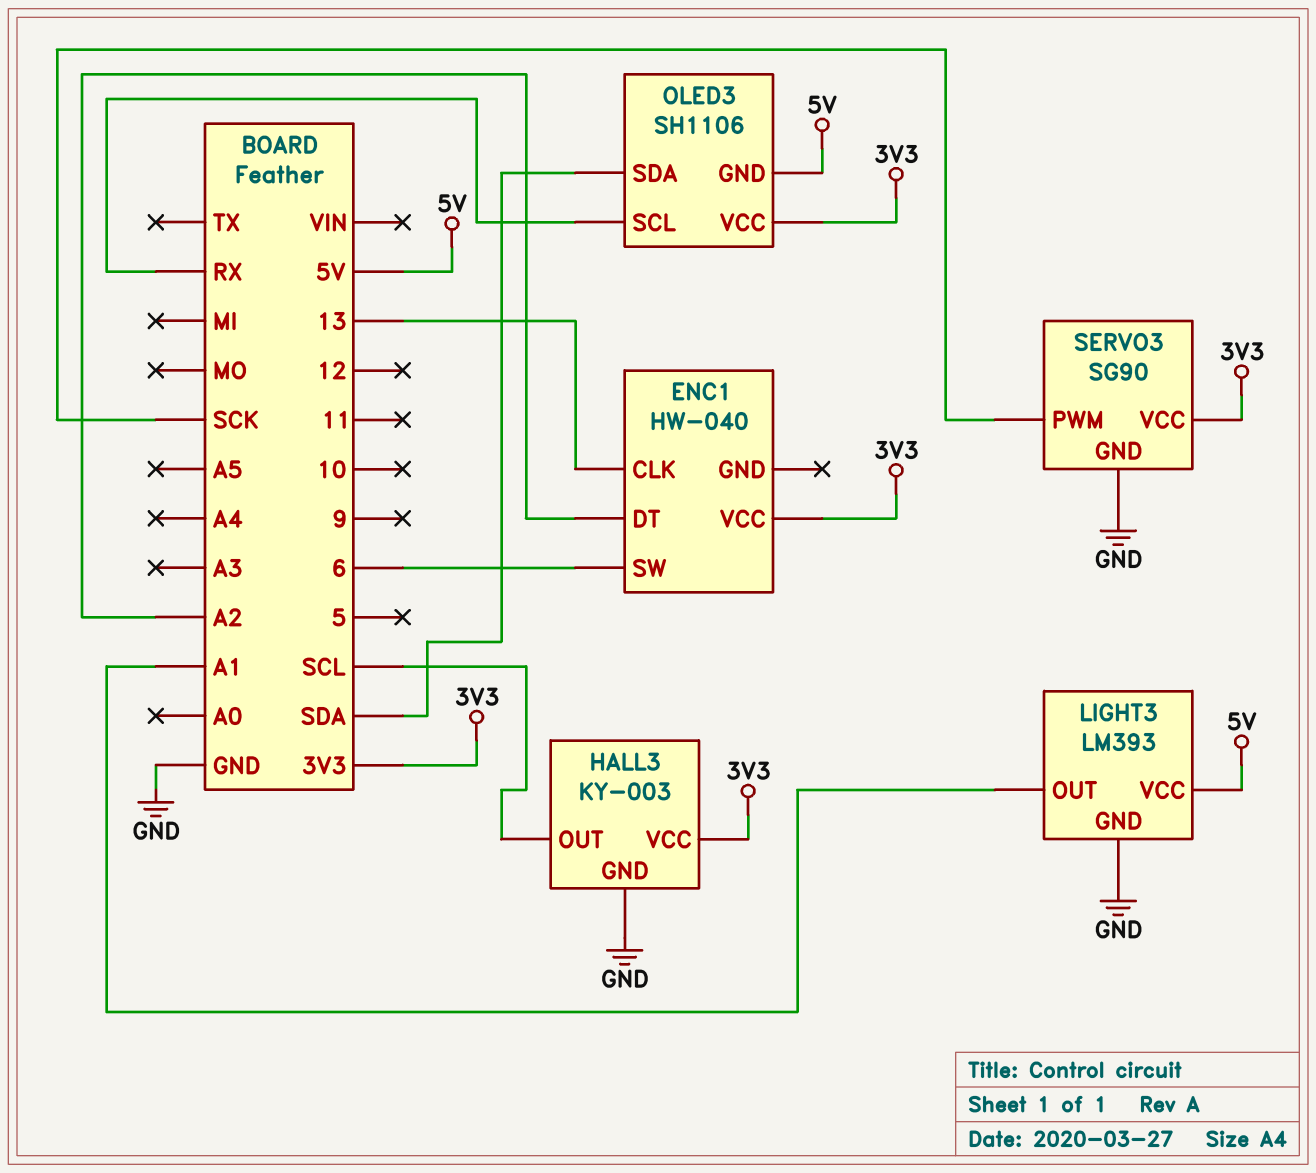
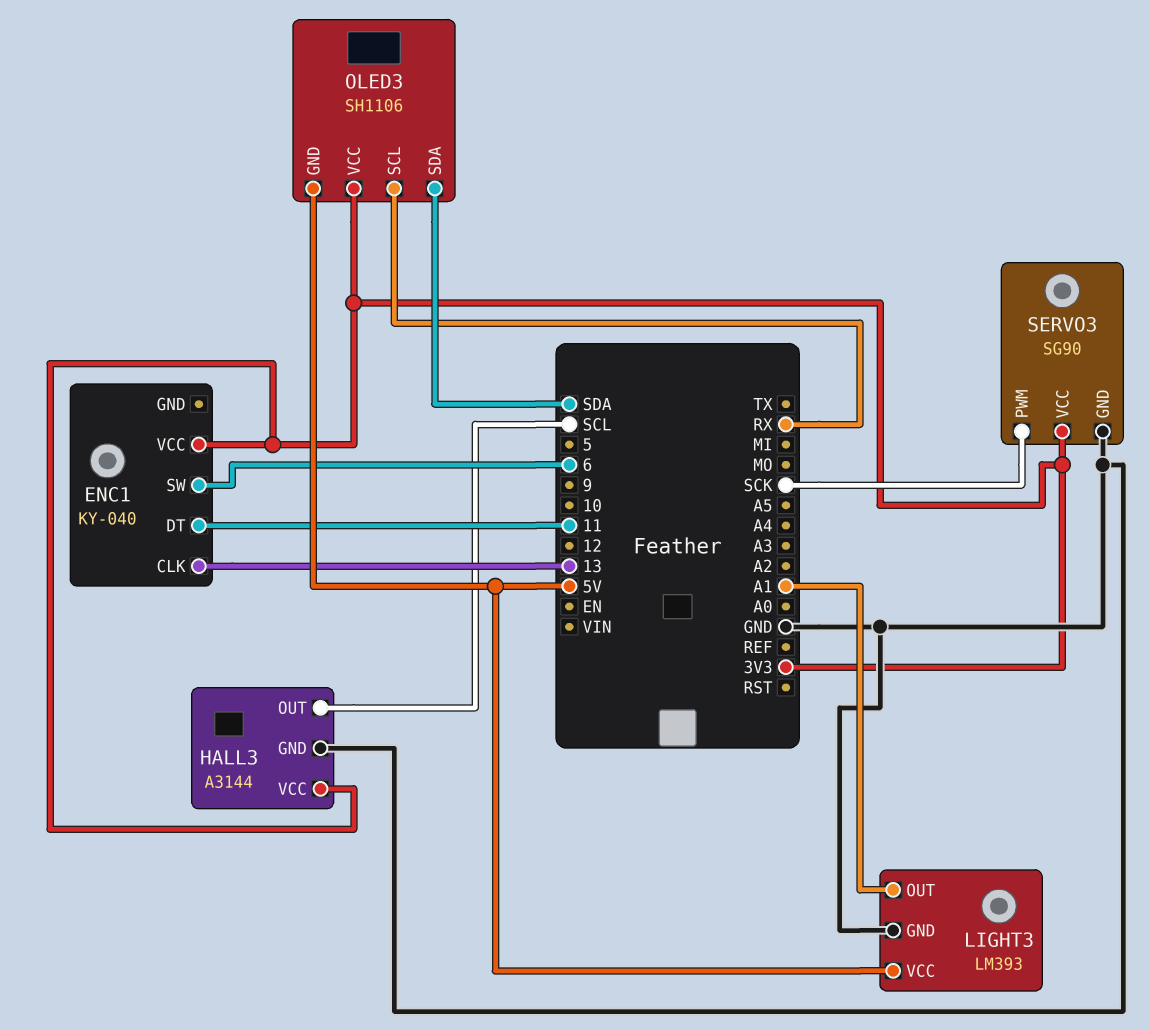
ENC1: HW-040 -> KY-040
ENC1 pin DT: A2 -> 11
HALL3: KY-003 -> A3144

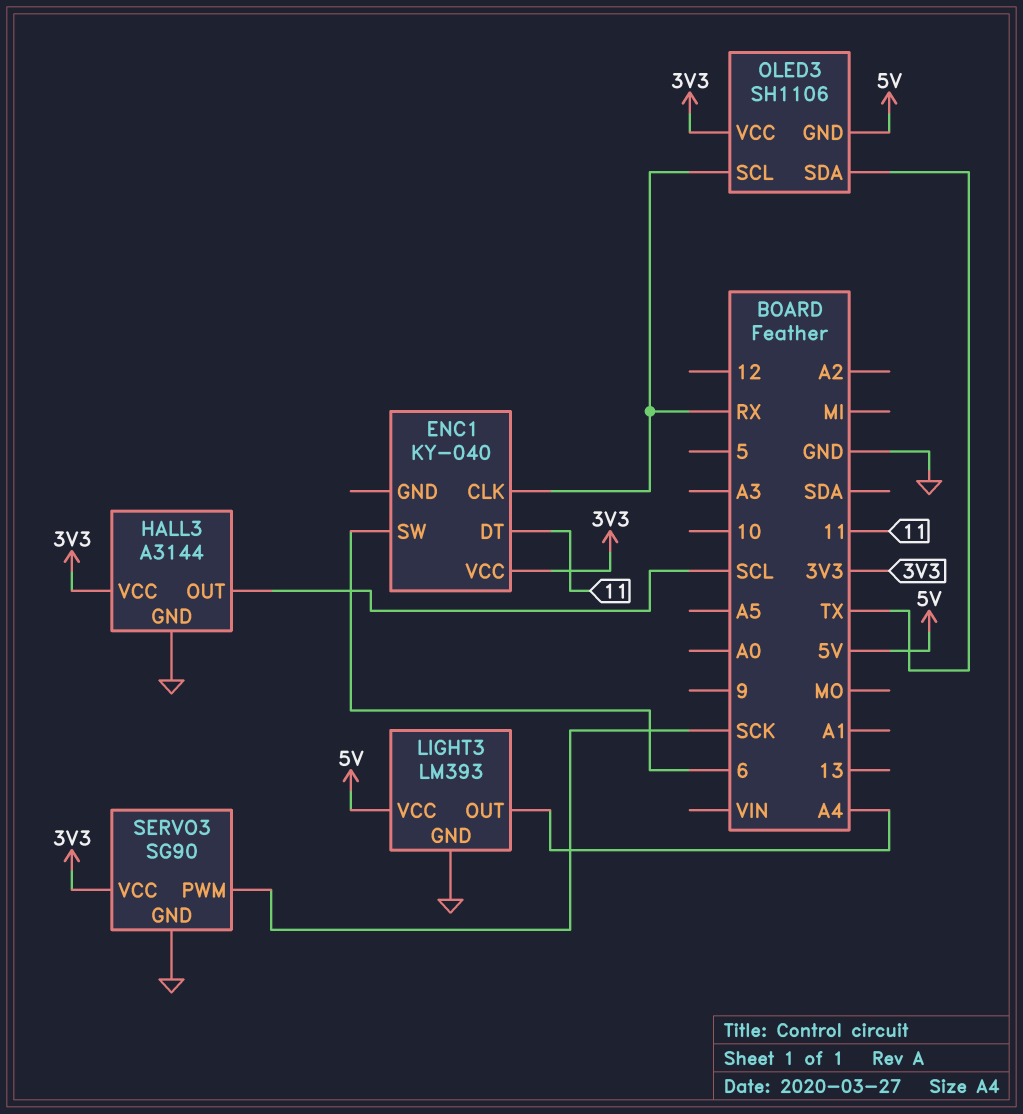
ENC1 pin CLK: 13 -> RX
LIGHT3 pin OUT: A1 -> A4
OLED3 pin SDA: SDA -> TX

